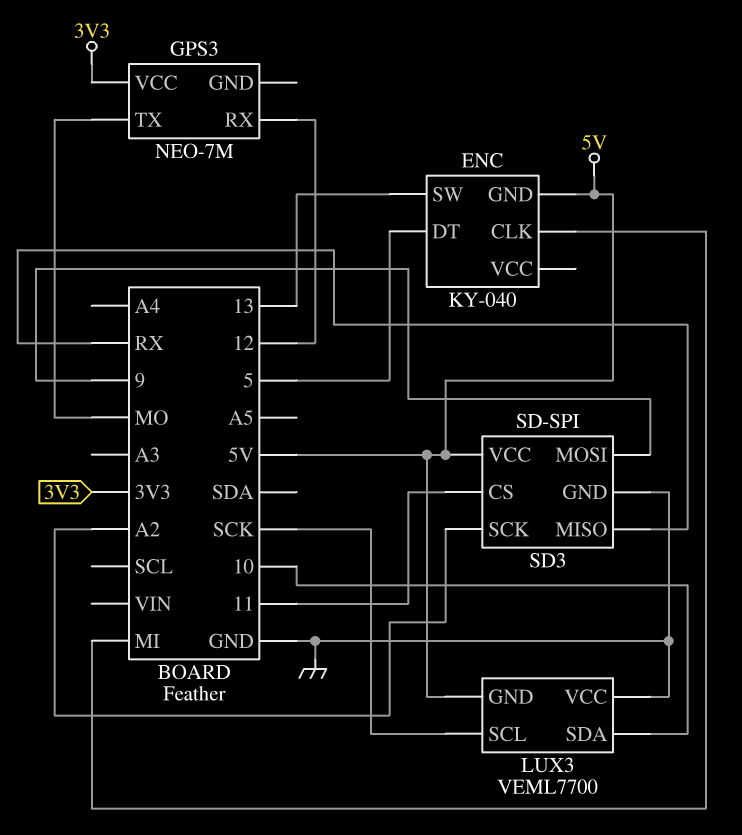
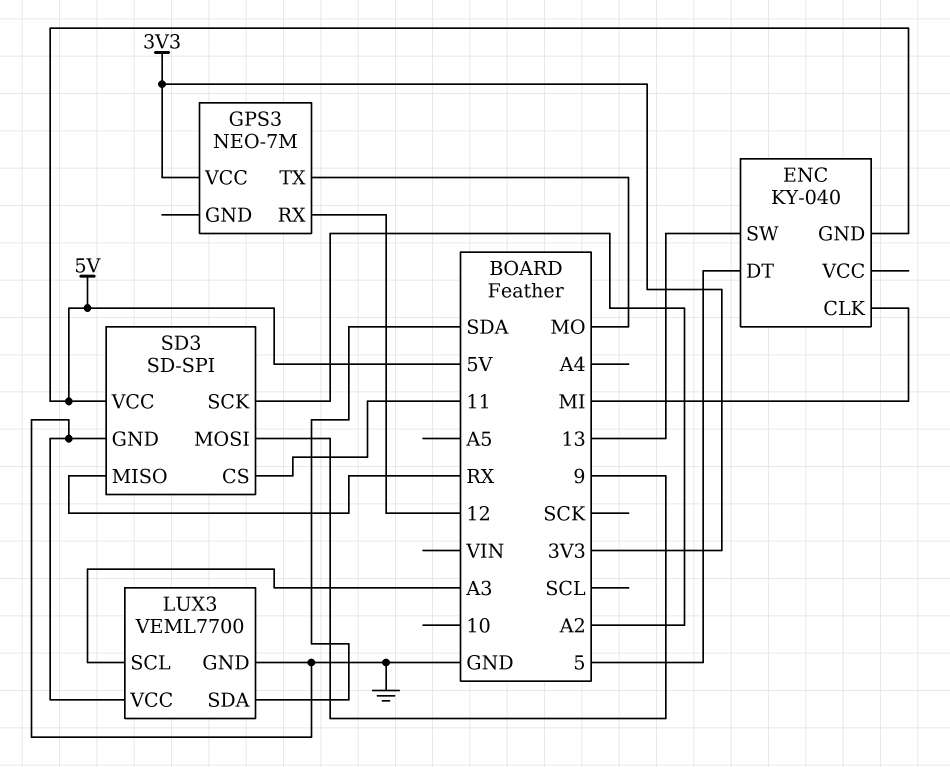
LUX3 pin GND: 5V -> GND
LUX3 pin SCL: SCK -> A3
LUX3 pin SDA: 10 -> SDA

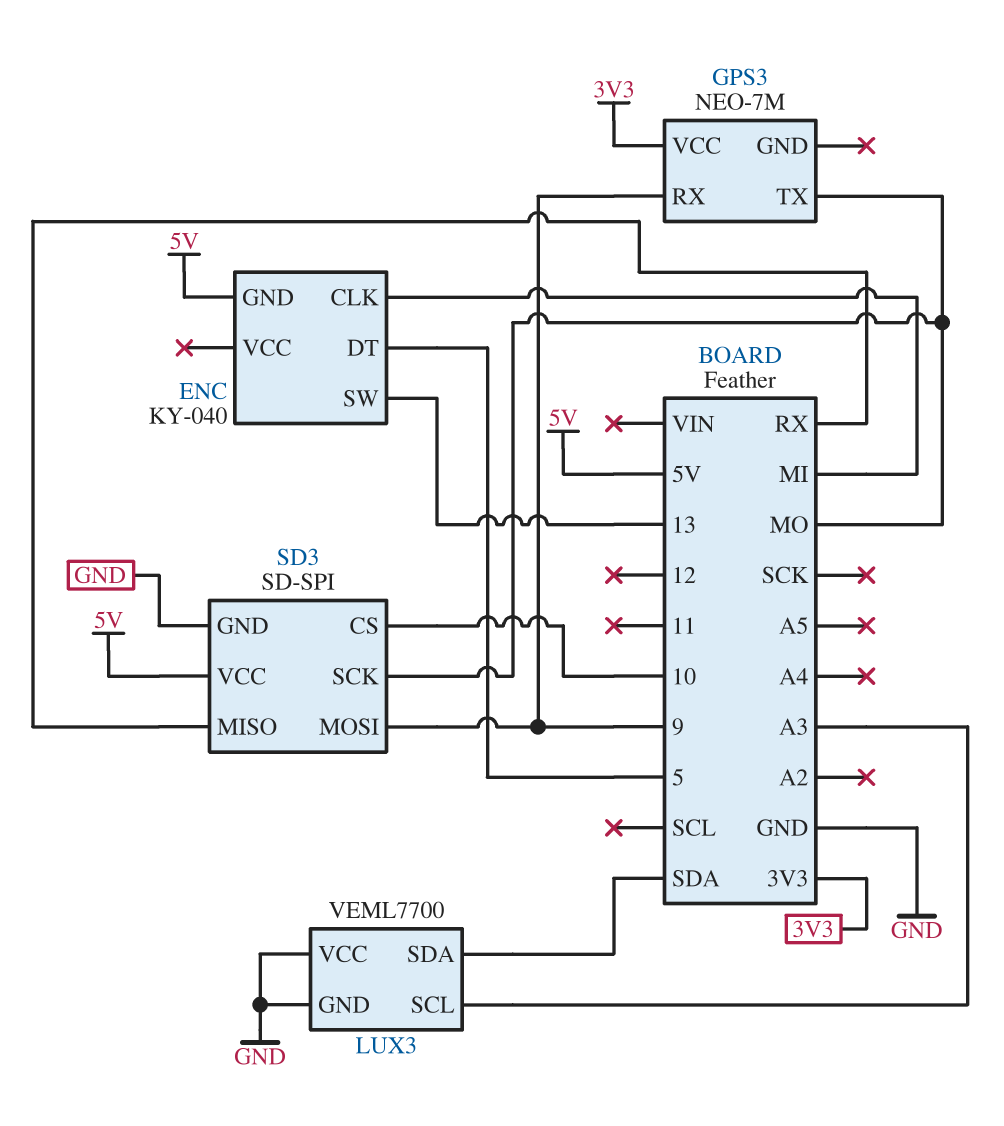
GPS3 pin RX: 12 -> 9
SD3 pin CS: 11 -> 10
SD3 pin SCK: A2 -> MO

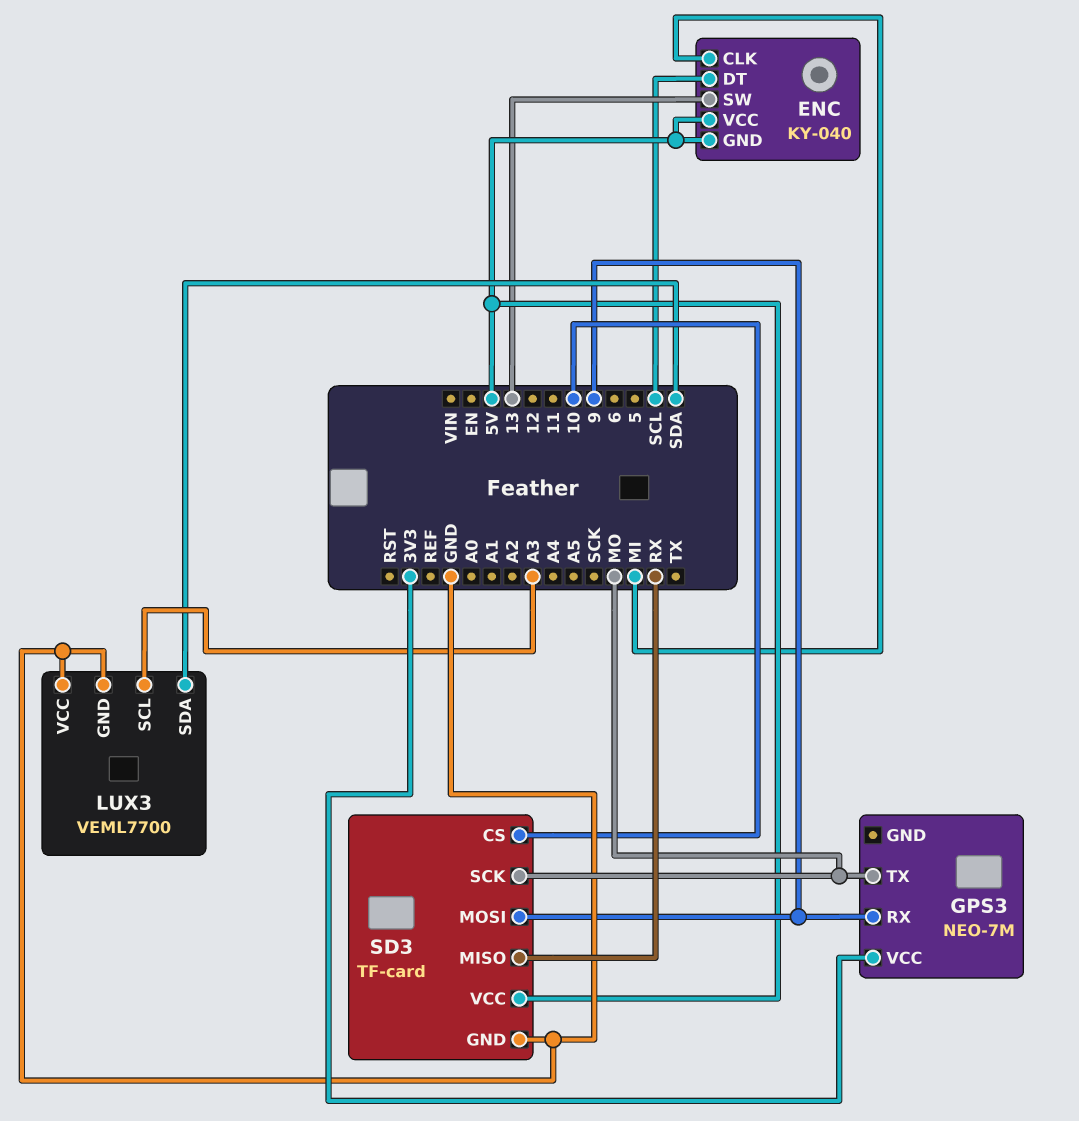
ENC pin DT: 5 -> SCL
ENC pin VCC: none -> 5V
SD3: SD-SPI -> TF-card

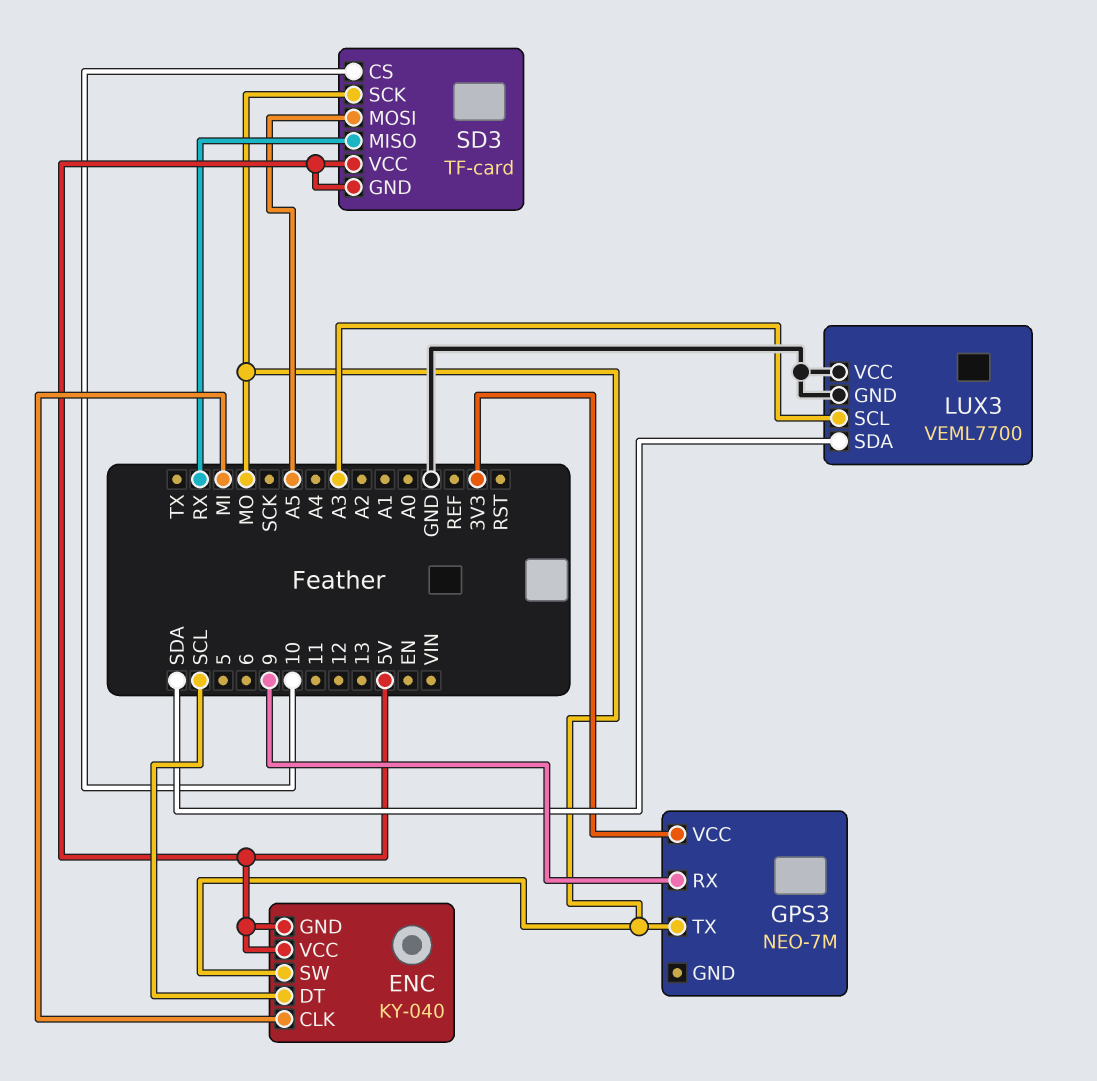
ENC pin SW: 13 -> MO
SD3 pin GND: GND -> 5V
SD3 pin MOSI: 9 -> A5

